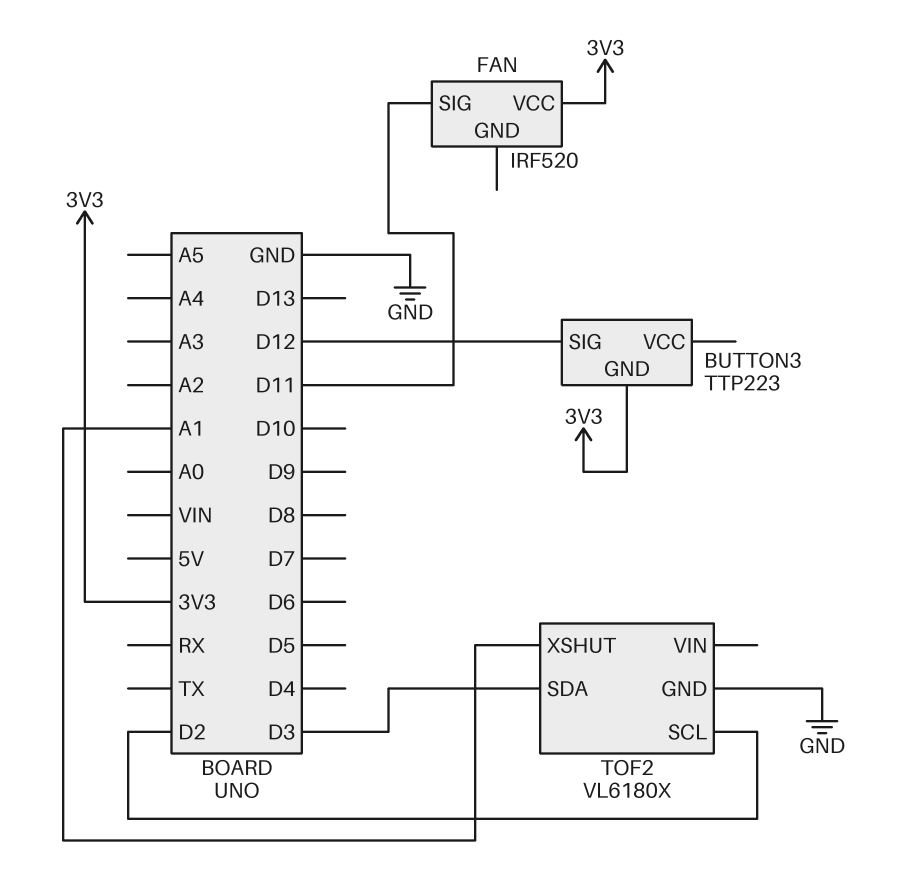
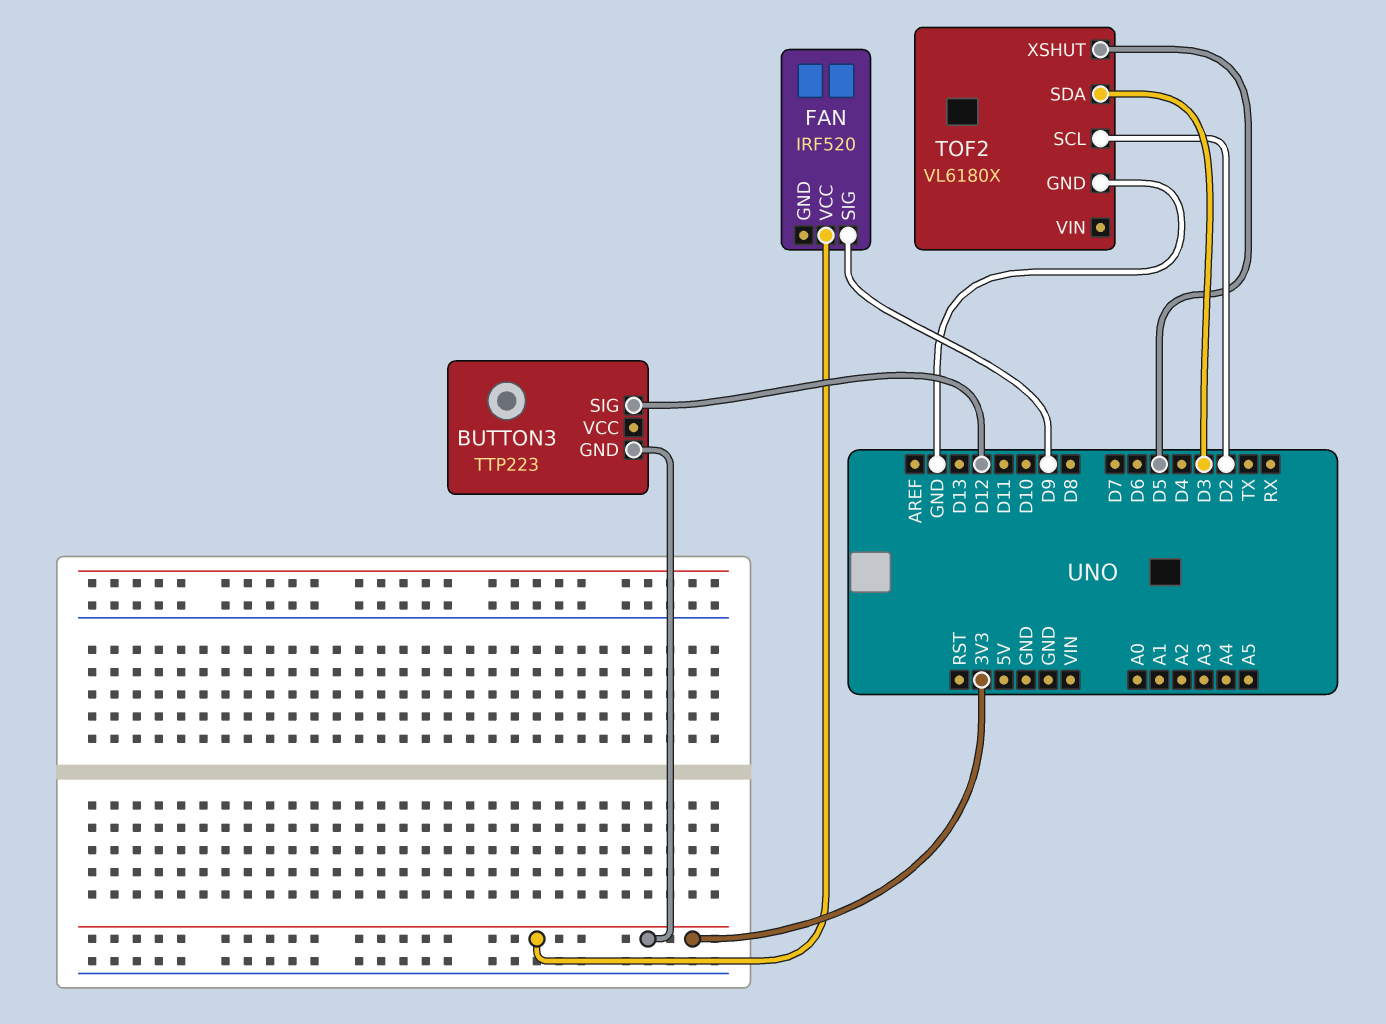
FAN pin SIG: D11 -> D9
TOF2 pin XSHUT: A1 -> D5

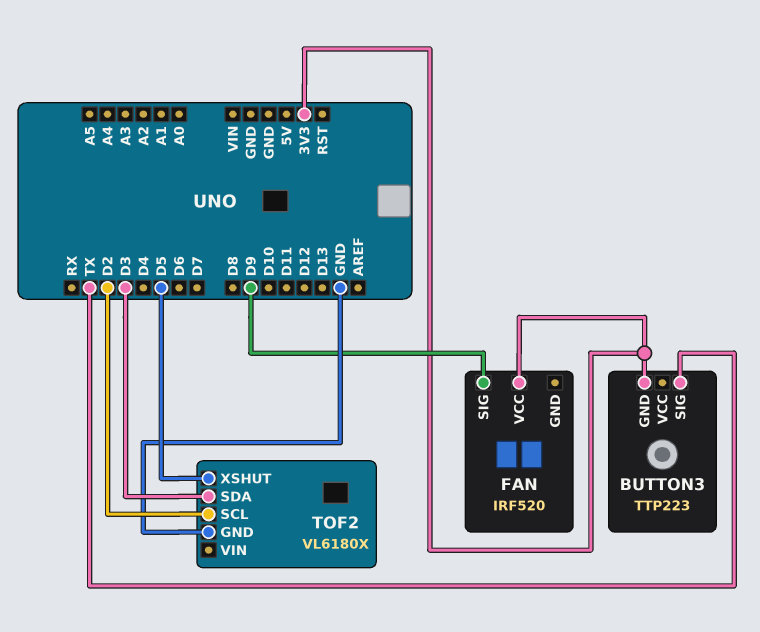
BUTTON3 pin SIG: D12 -> TX

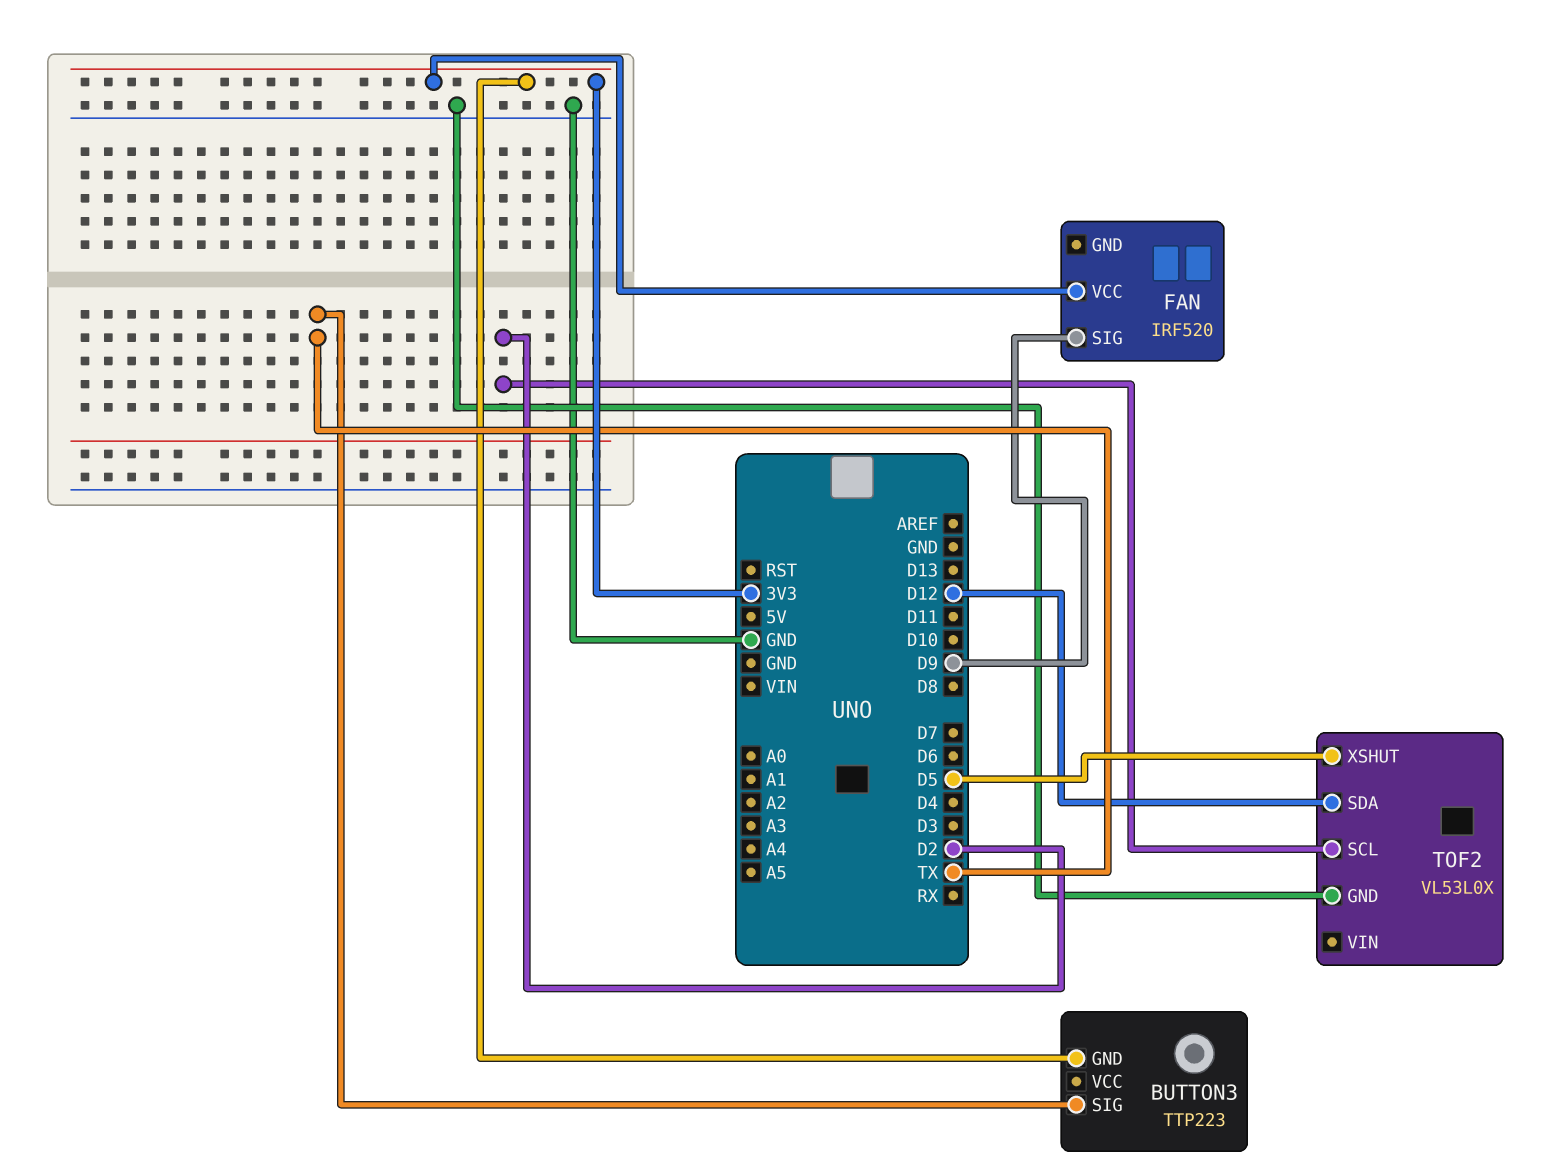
TOF2: VL6180X -> VL53L0X
TOF2 pin SDA: D3 -> D12

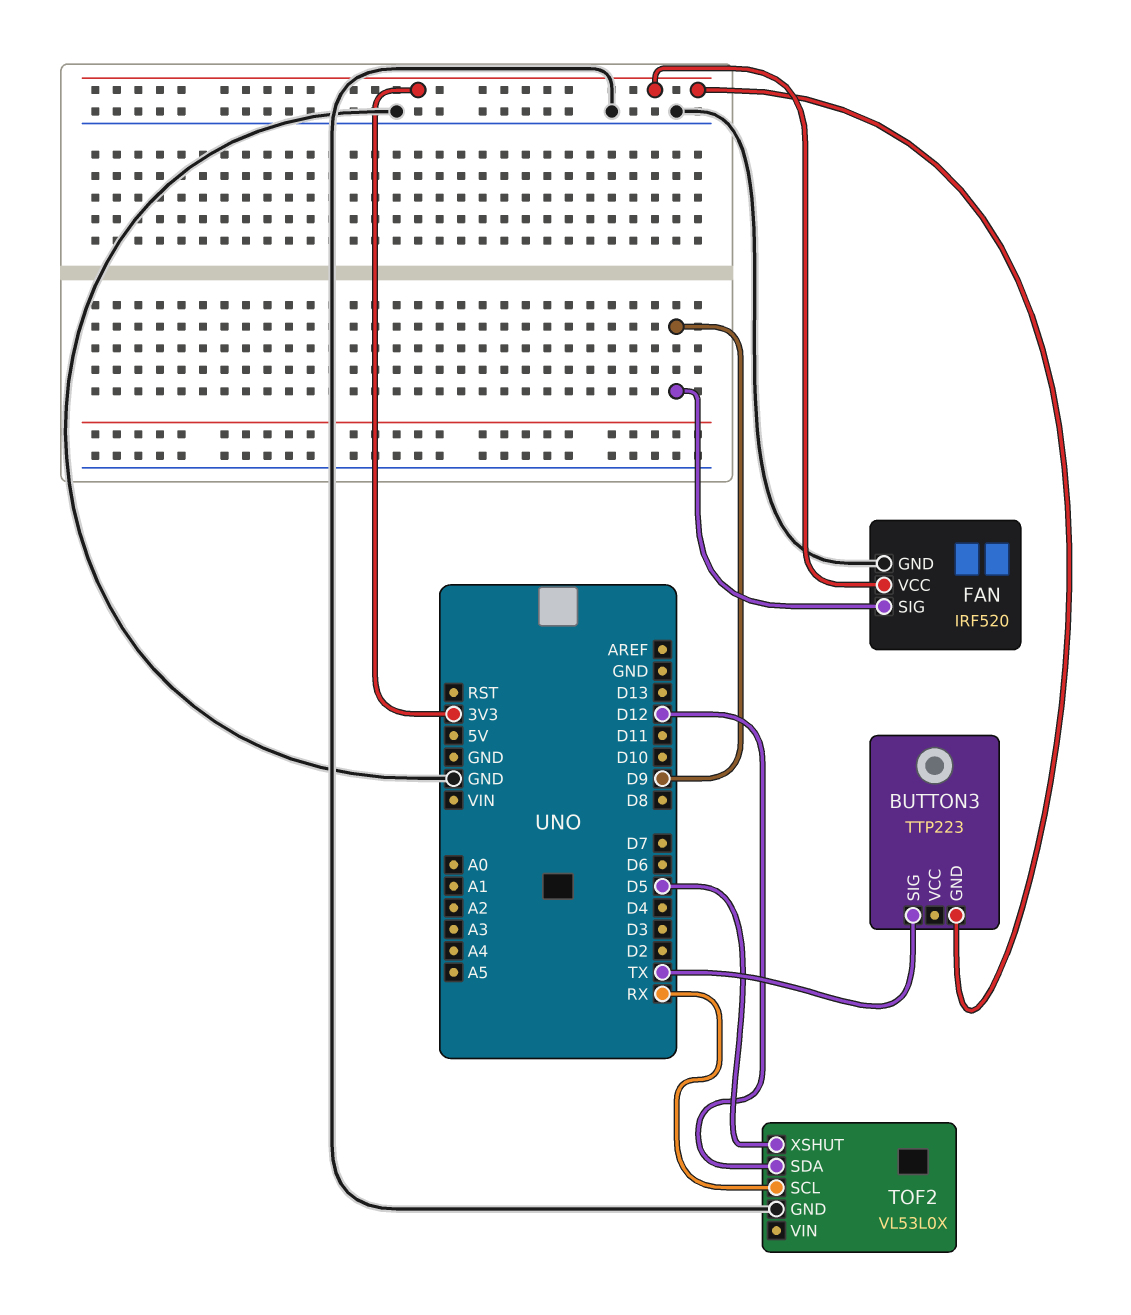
FAN pin GND: none -> GND
TOF2 pin SCL: D2 -> RX

